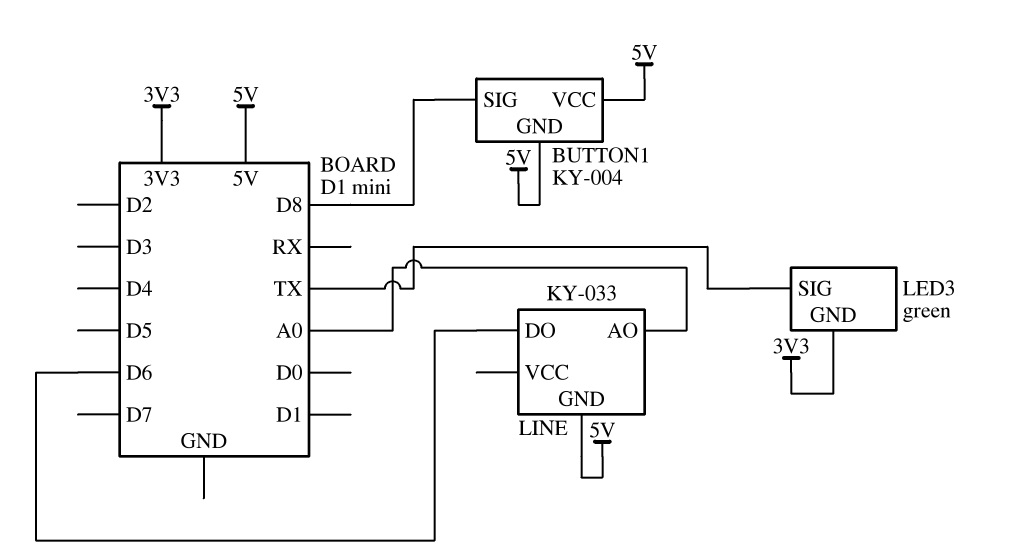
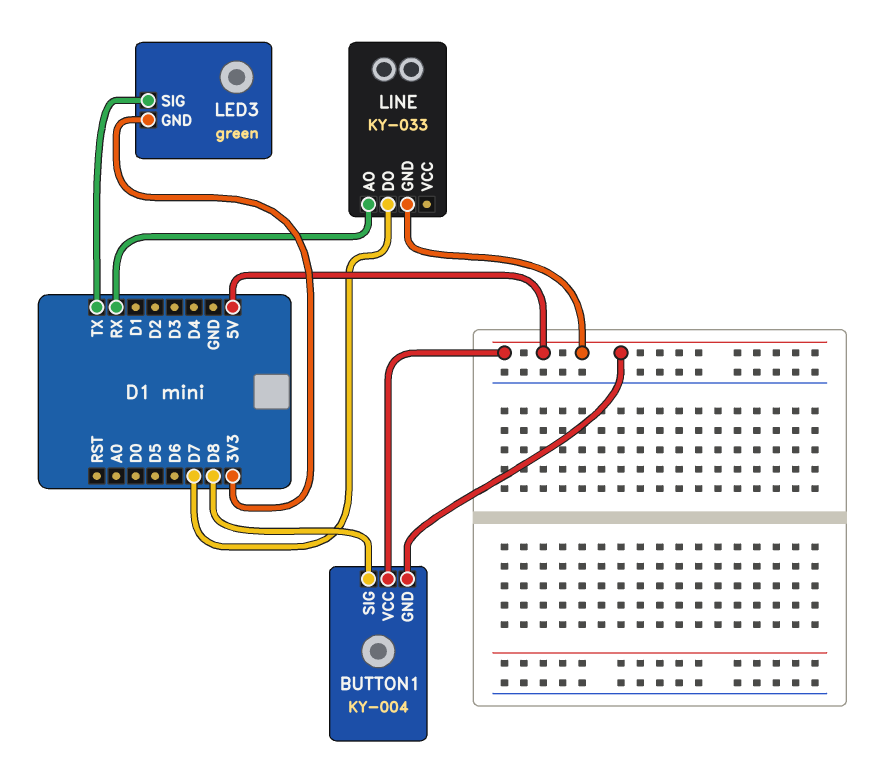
LINE pin AO: A0 -> RX
LINE pin DO: D6 -> D7

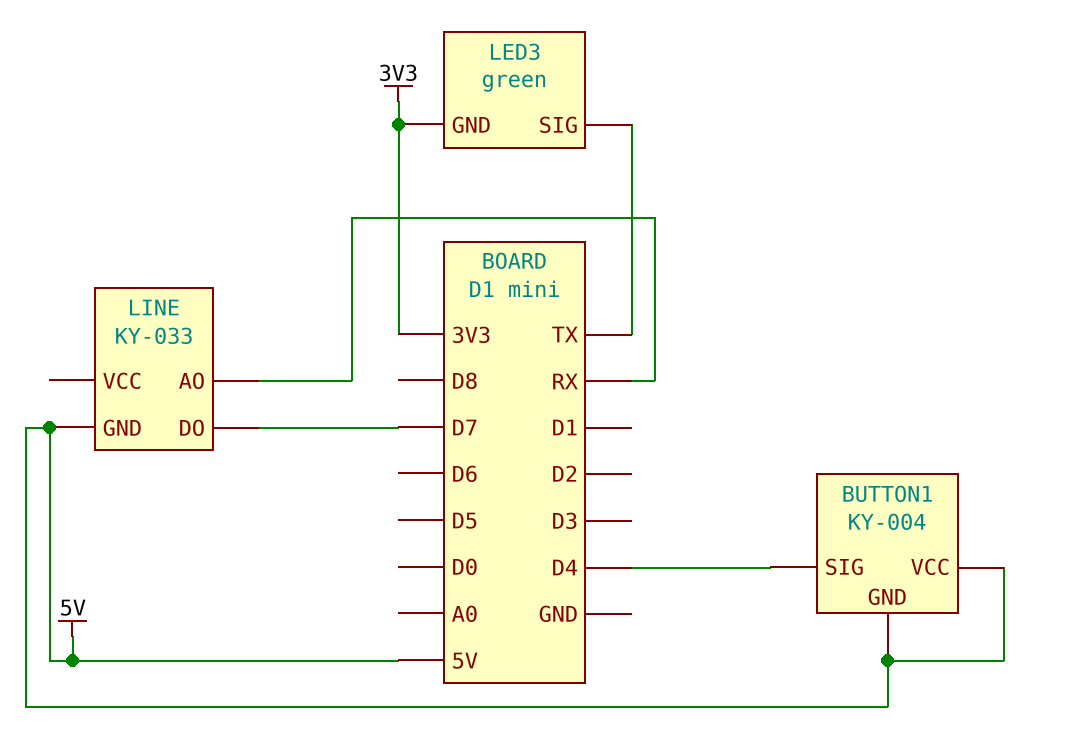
BUTTON1 pin SIG: D8 -> D4

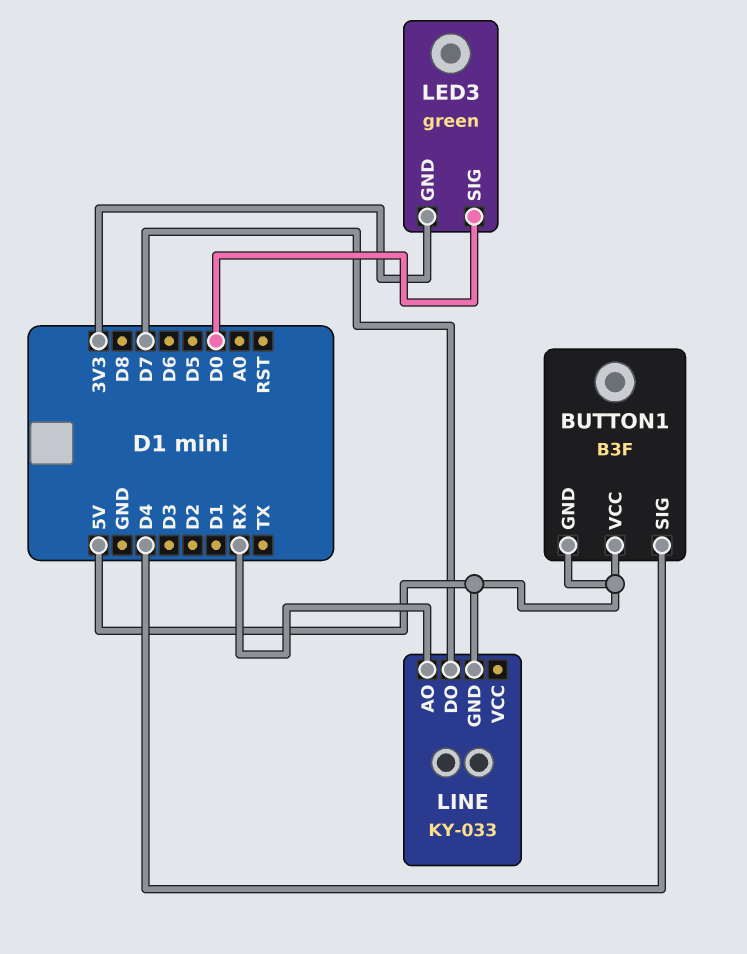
BUTTON1: KY-004 -> B3F
LED3 pin SIG: TX -> D0

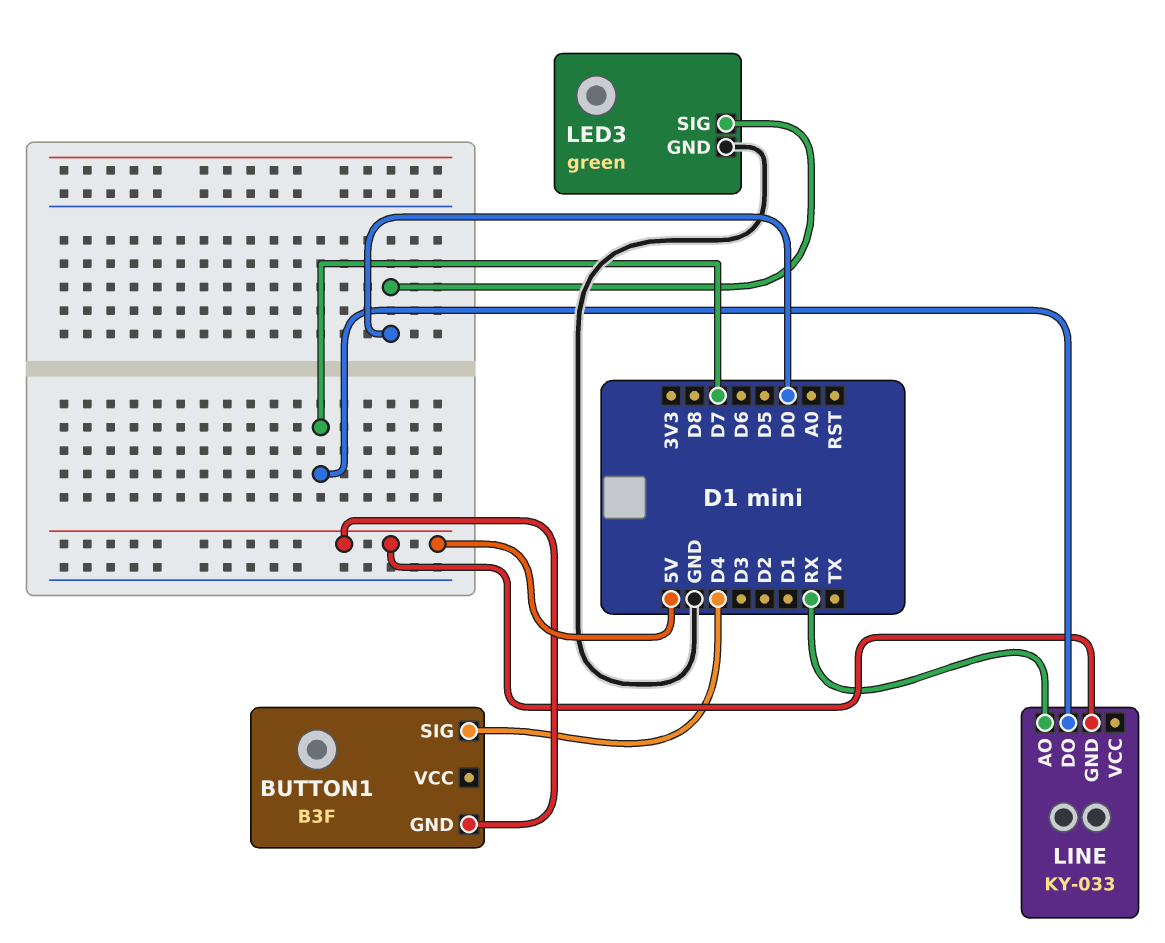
BUTTON1 pin VCC: 5V -> none
LED3 pin GND: 3V3 -> GND

